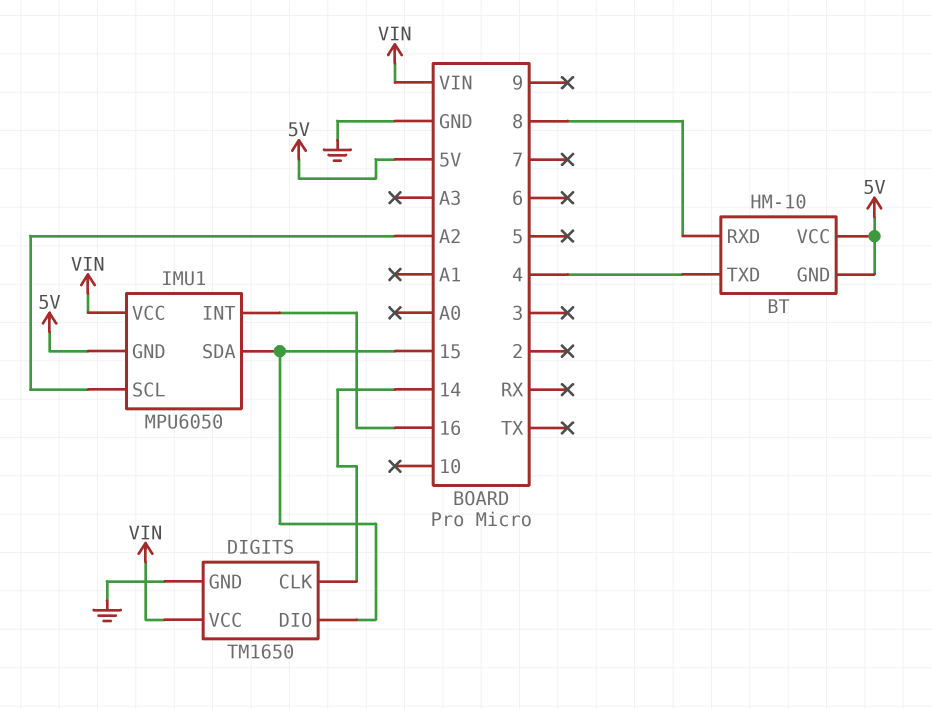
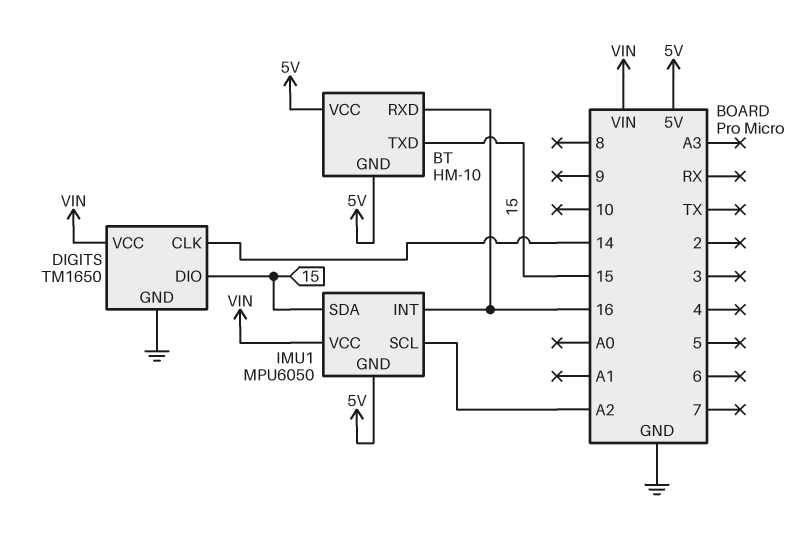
BT pin RXD: 8 -> 16
BT pin TXD: 4 -> 15

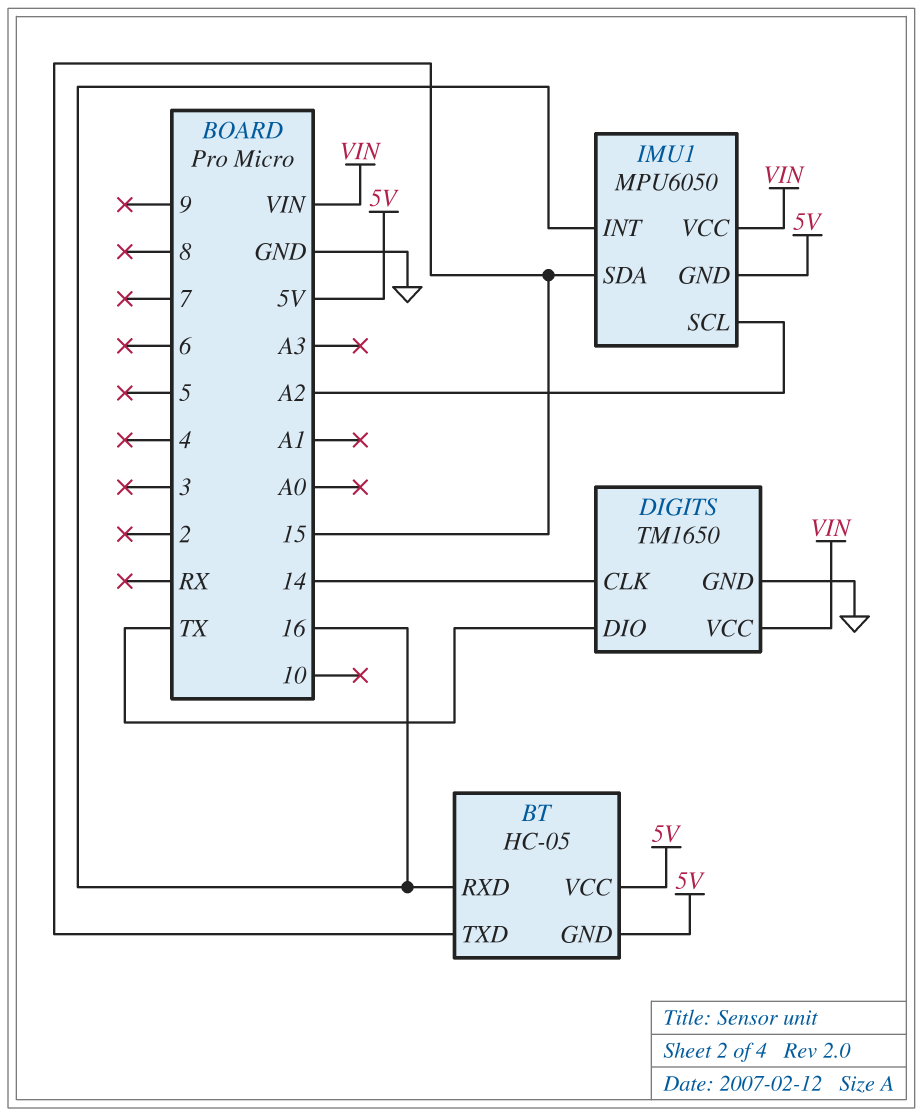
BT: HM-10 -> HC-05
DIGITS pin DIO: 15 -> TX

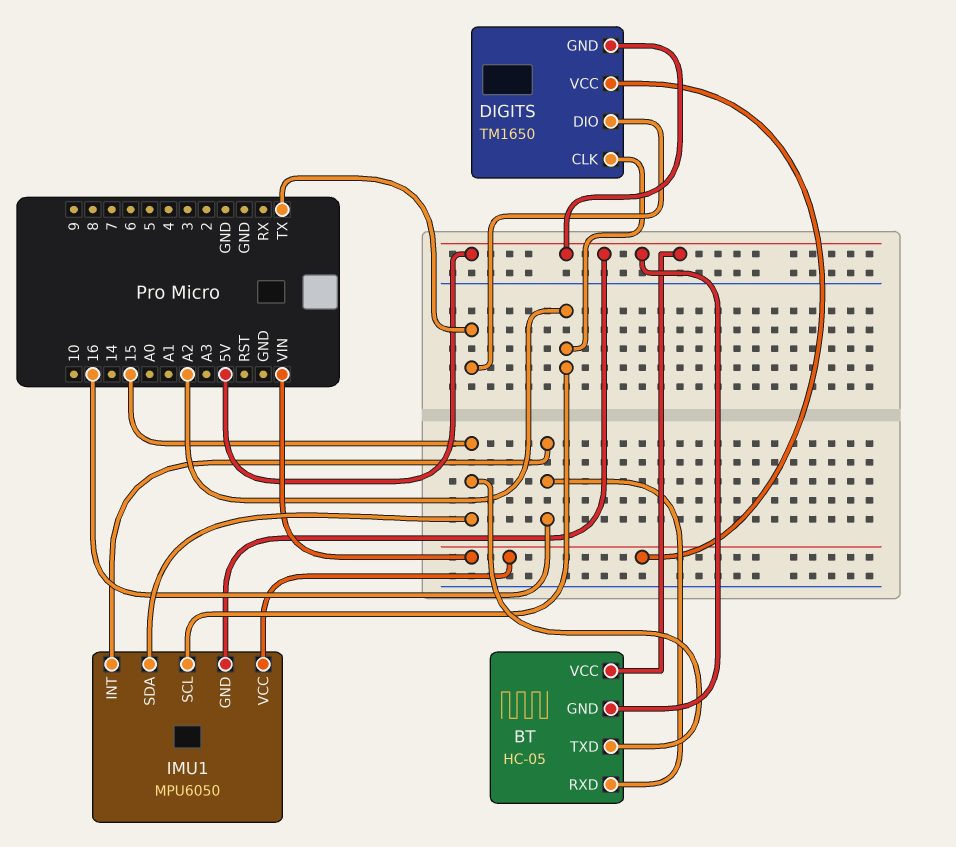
DIGITS pin CLK: 14 -> A2
DIGITS pin GND: GND -> 5V

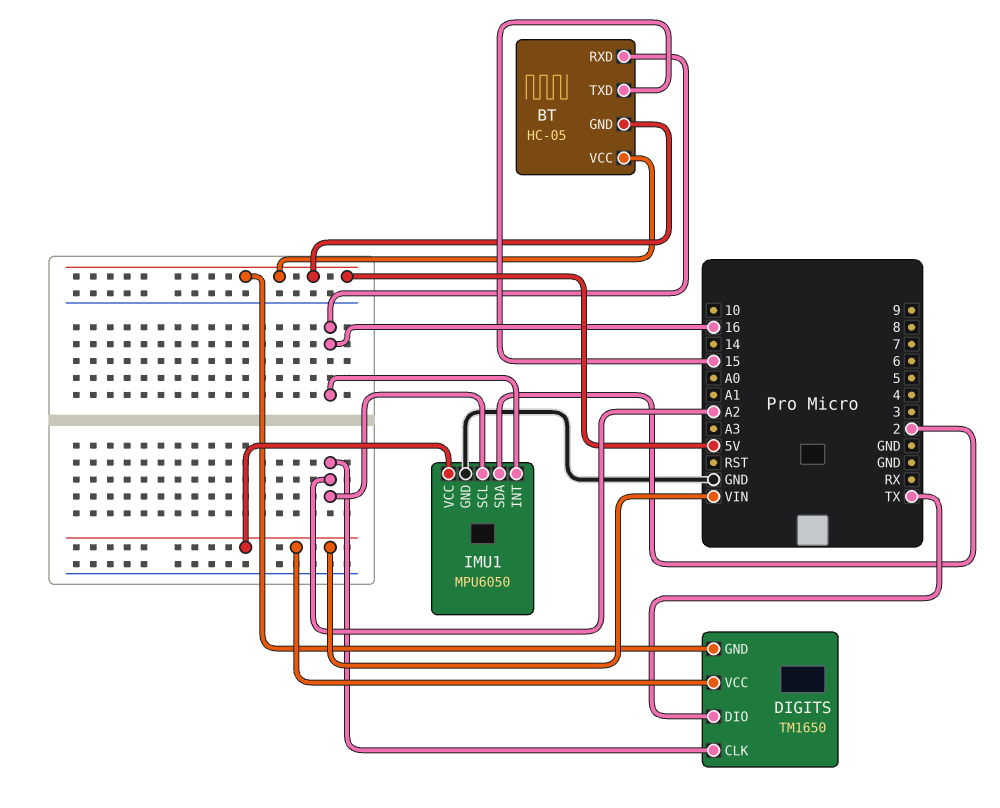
IMU1 pin GND: 5V -> GND
IMU1 pin SDA: 15 -> 2

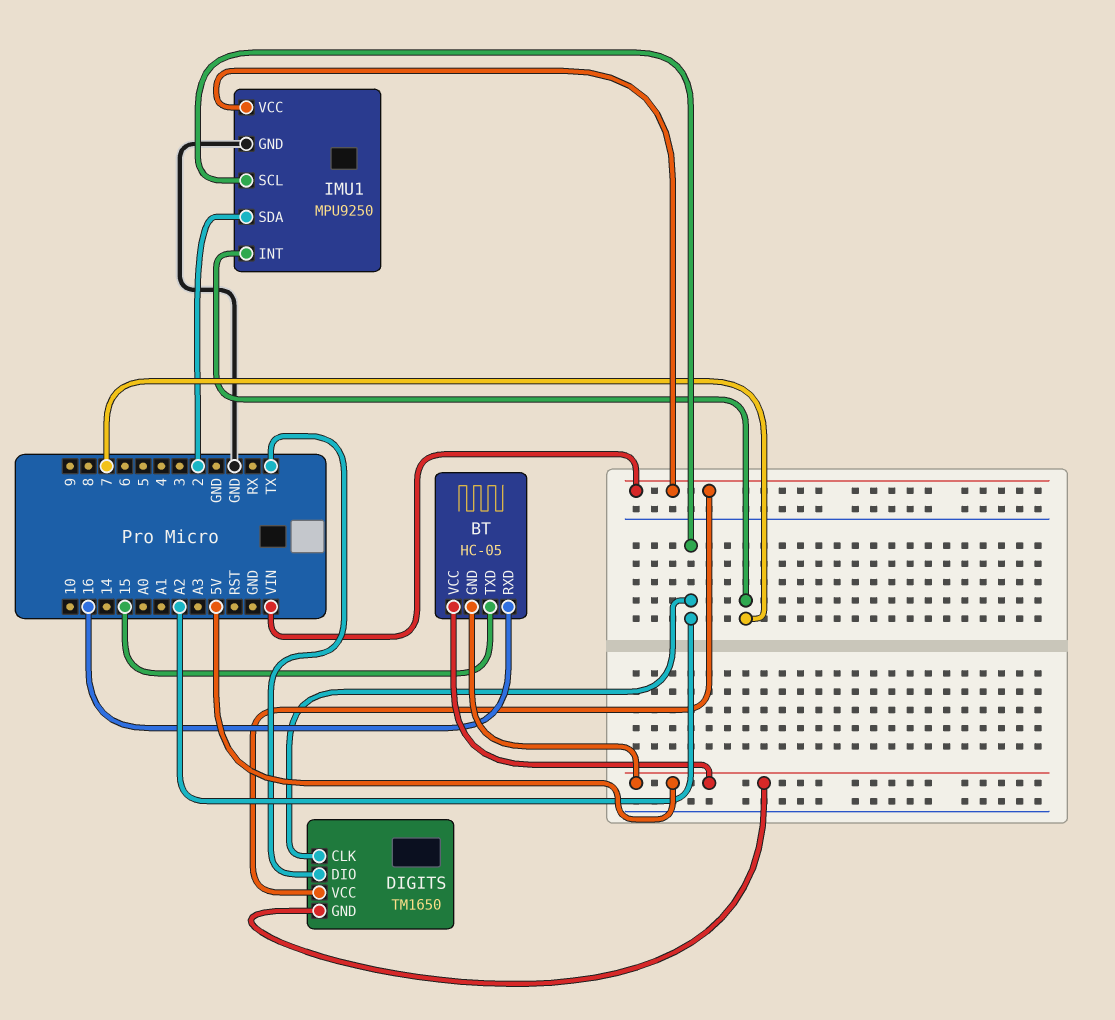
IMU1: MPU6050 -> MPU9250
IMU1 pin INT: 16 -> 7

